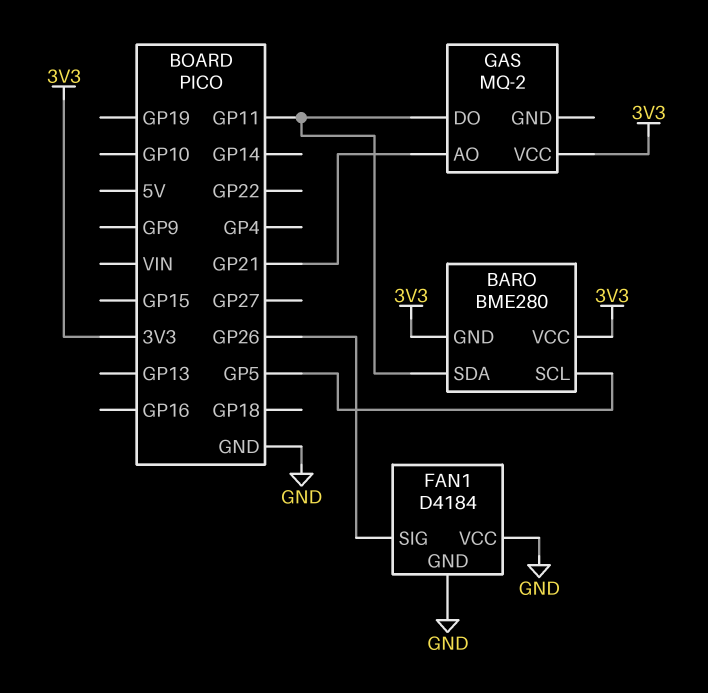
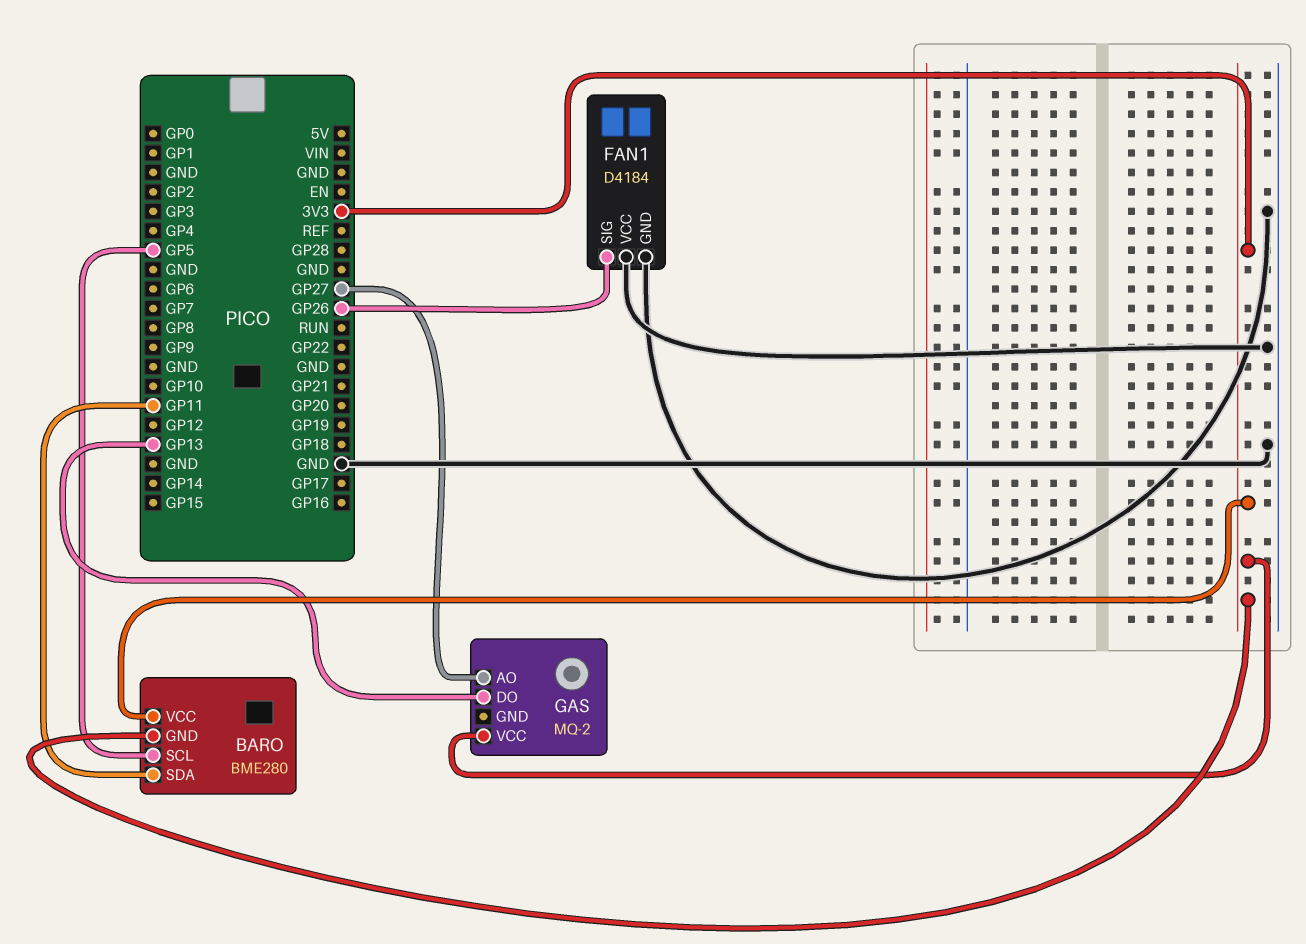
GAS pin AO: GP21 -> GP27
GAS pin DO: GP11 -> GP13

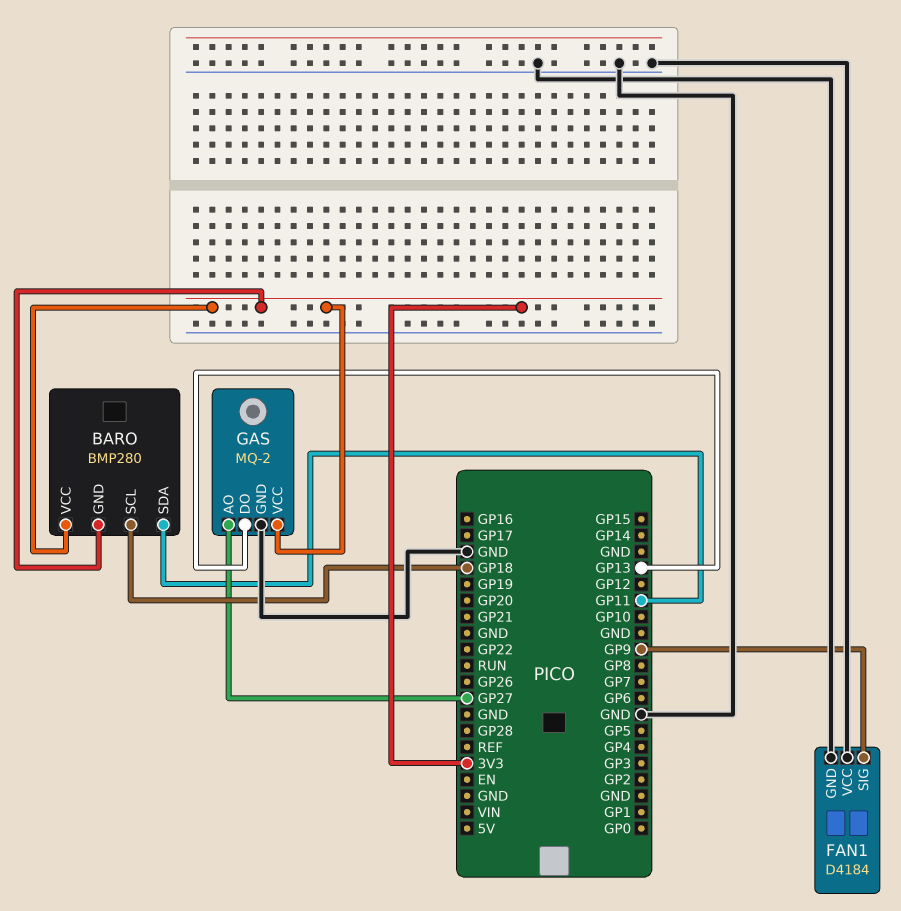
BARO: BME280 -> BMP280
BARO pin SCL: GP5 -> GP18
FAN1 pin SIG: GP26 -> GP9
GAS pin GND: none -> GND

